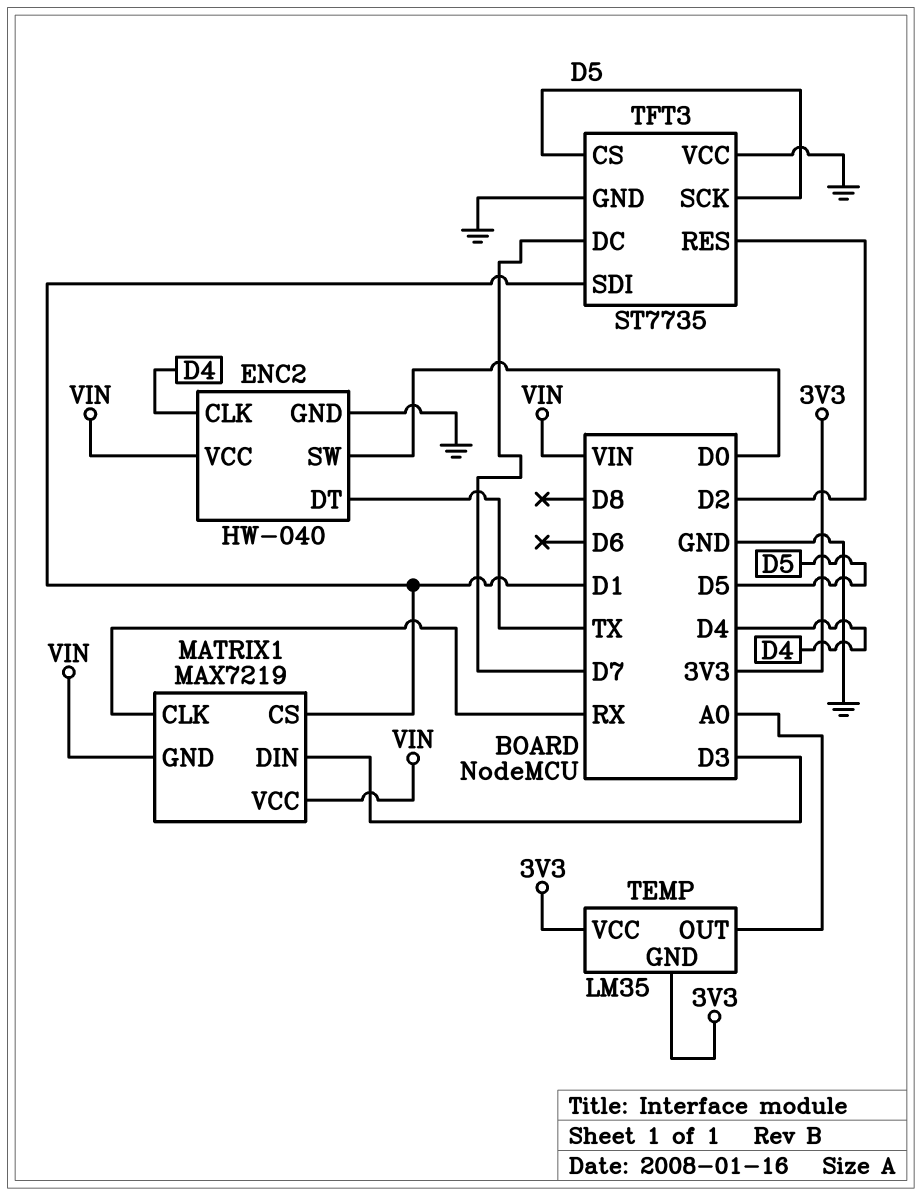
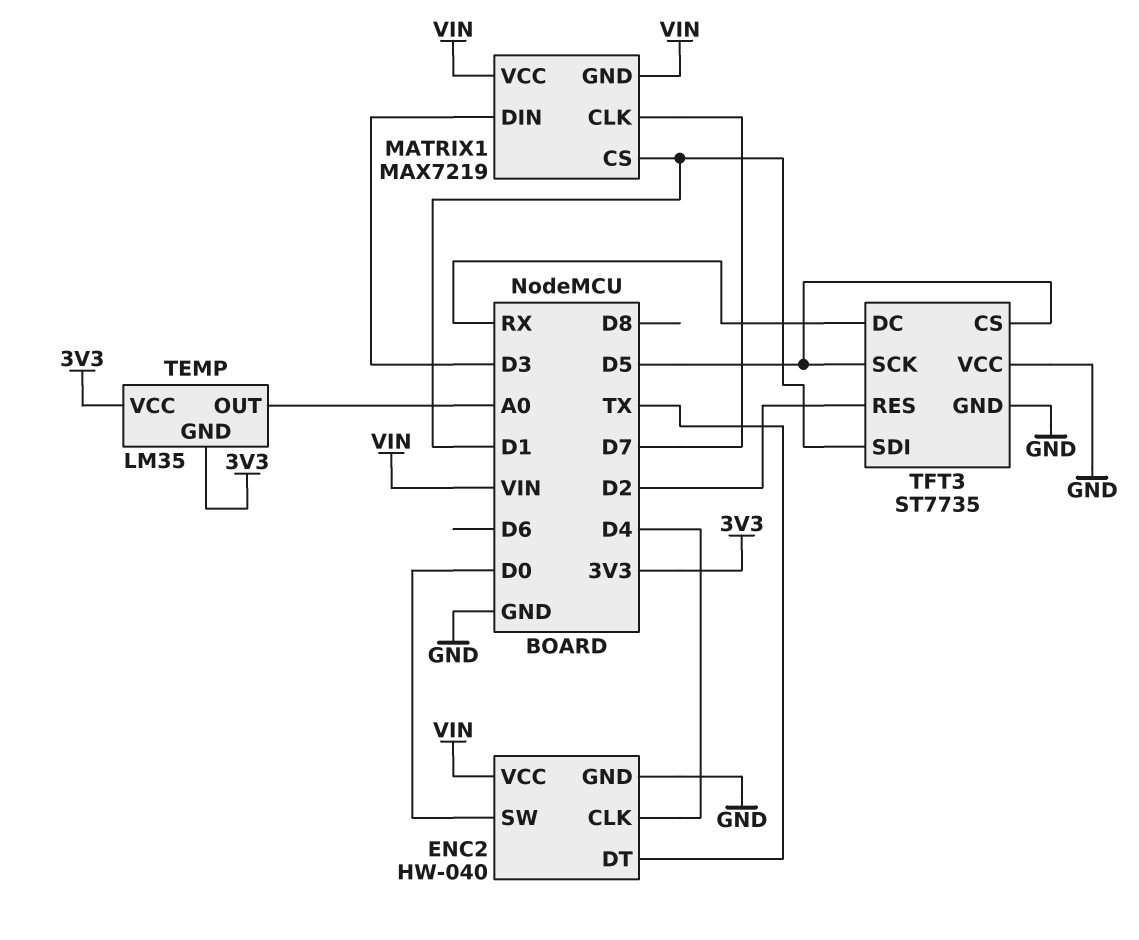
MATRIX1 pin CLK: RX -> D7
TFT3 pin DC: D7 -> RX

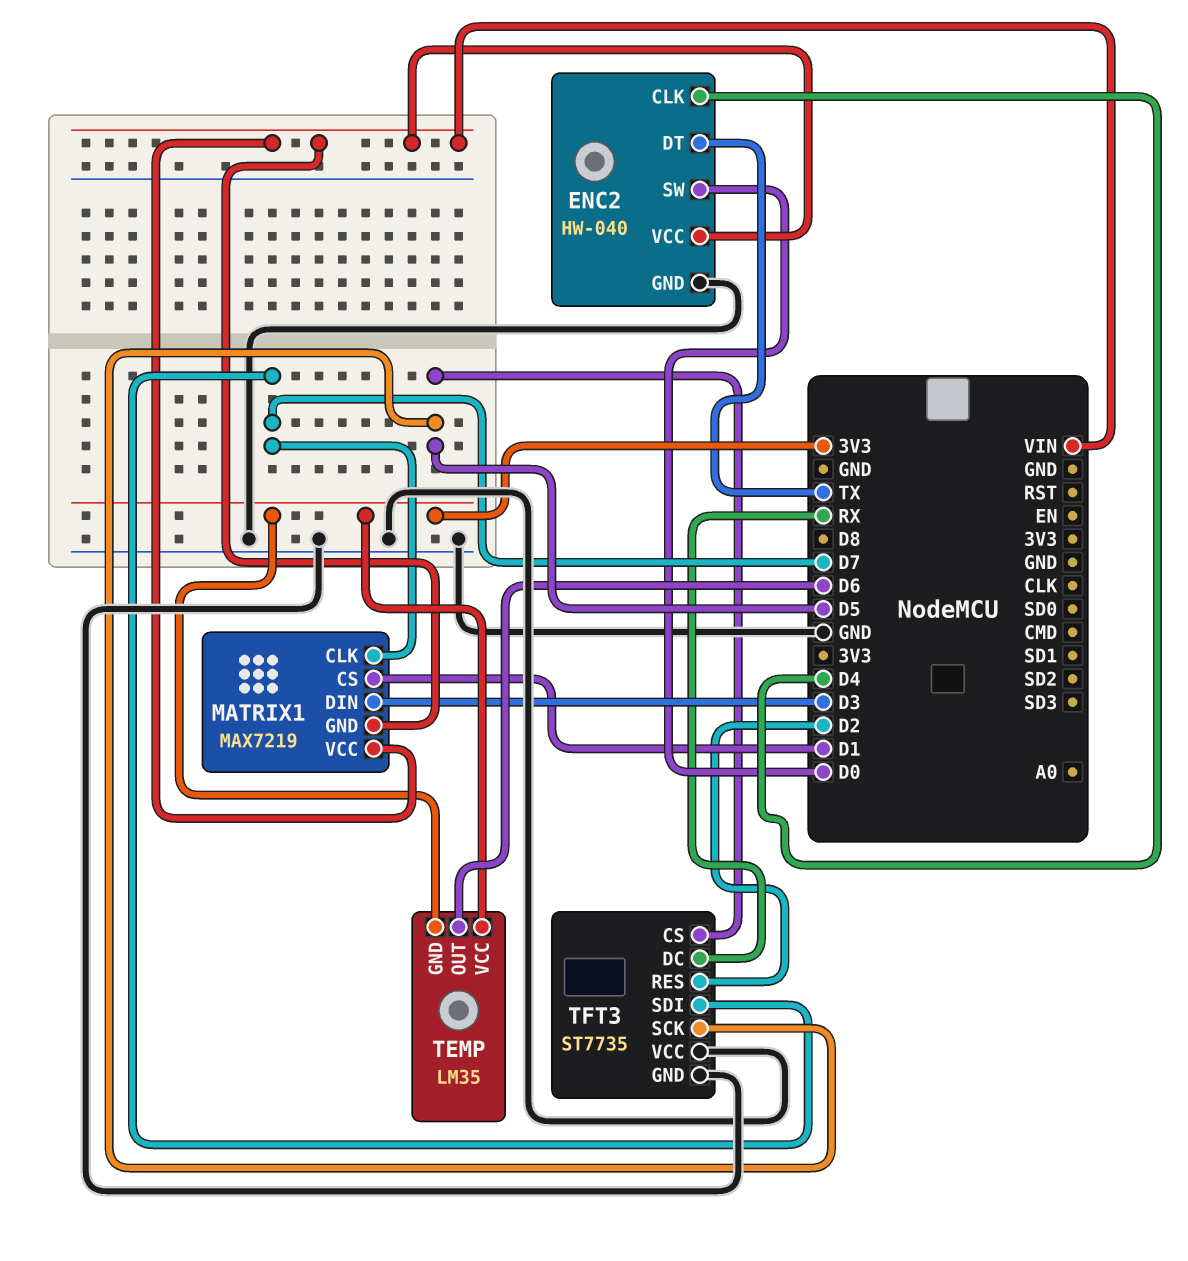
TEMP pin OUT: A0 -> D6
TFT3 pin SDI: D1 -> D7

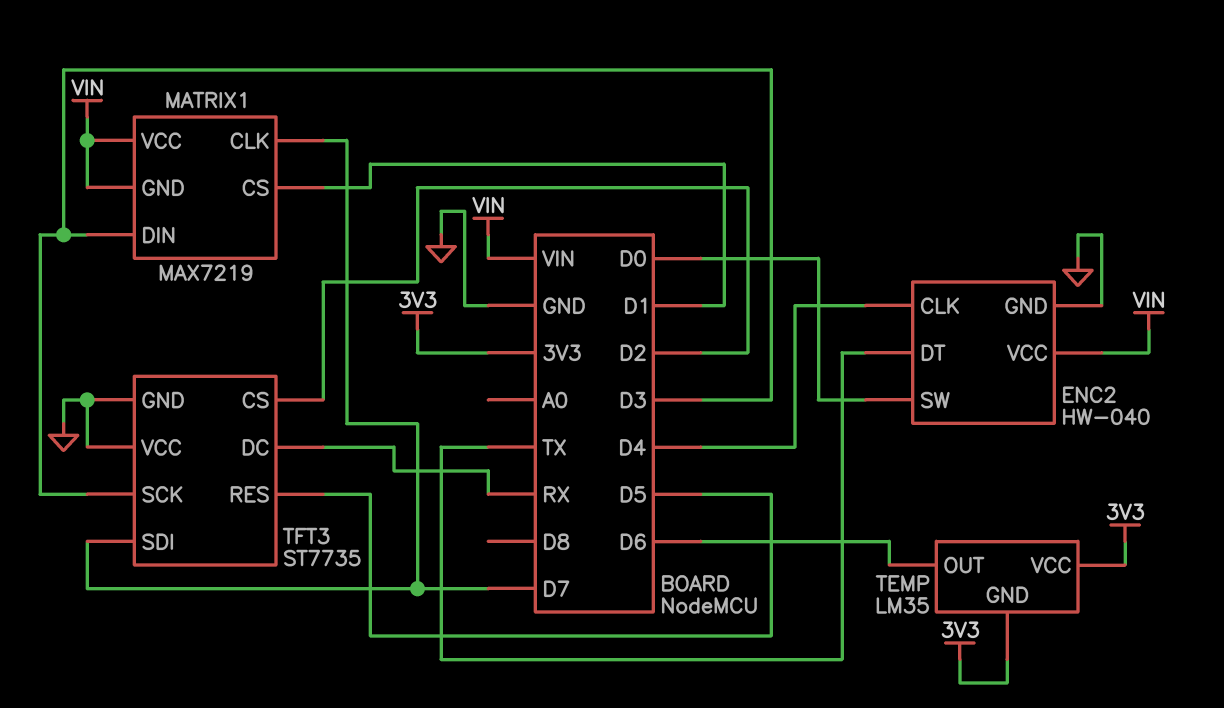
TFT3 pin CS: D5 -> D2
TFT3 pin RES: D2 -> D5
TFT3 pin SCK: D5 -> D3

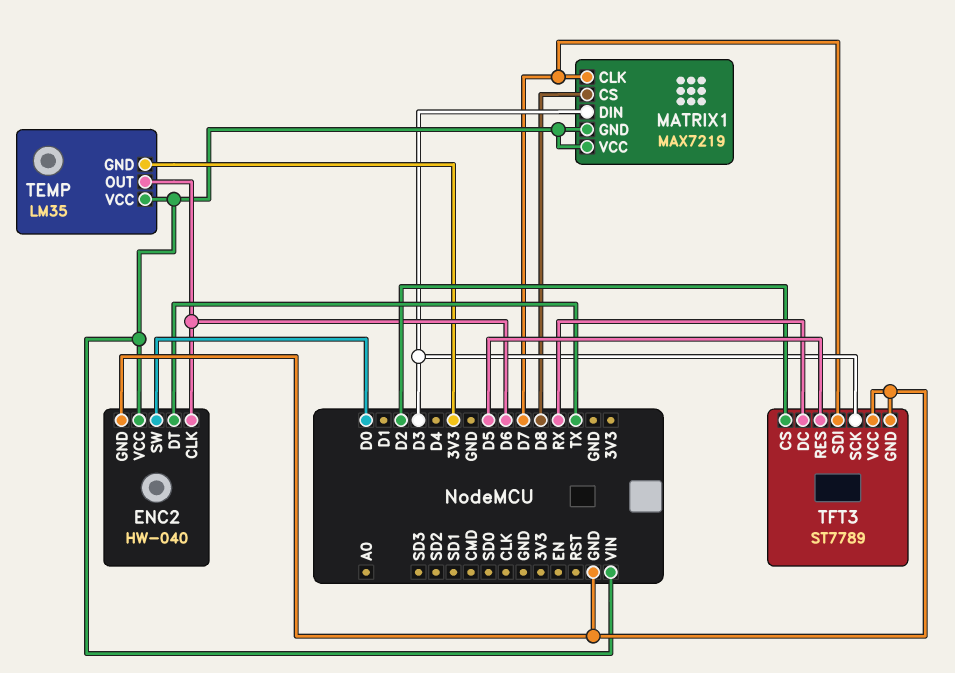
ENC2 pin CLK: D4 -> D6
MATRIX1 pin CS: D1 -> D8
TEMP pin VCC: 3V3 -> VIN
TFT3: ST7735 -> ST7789

